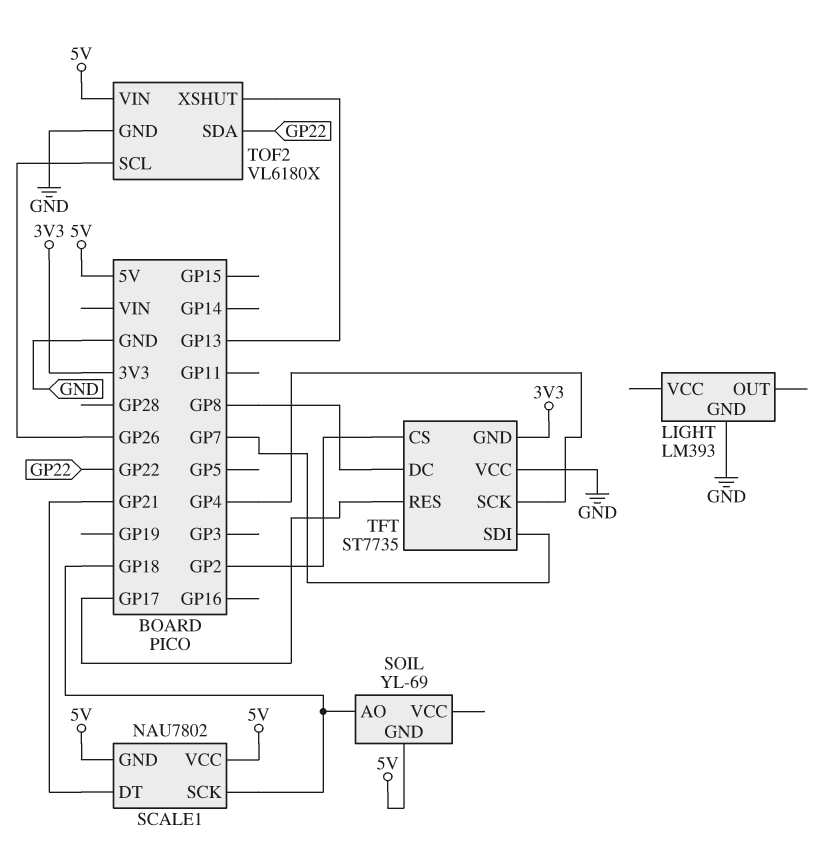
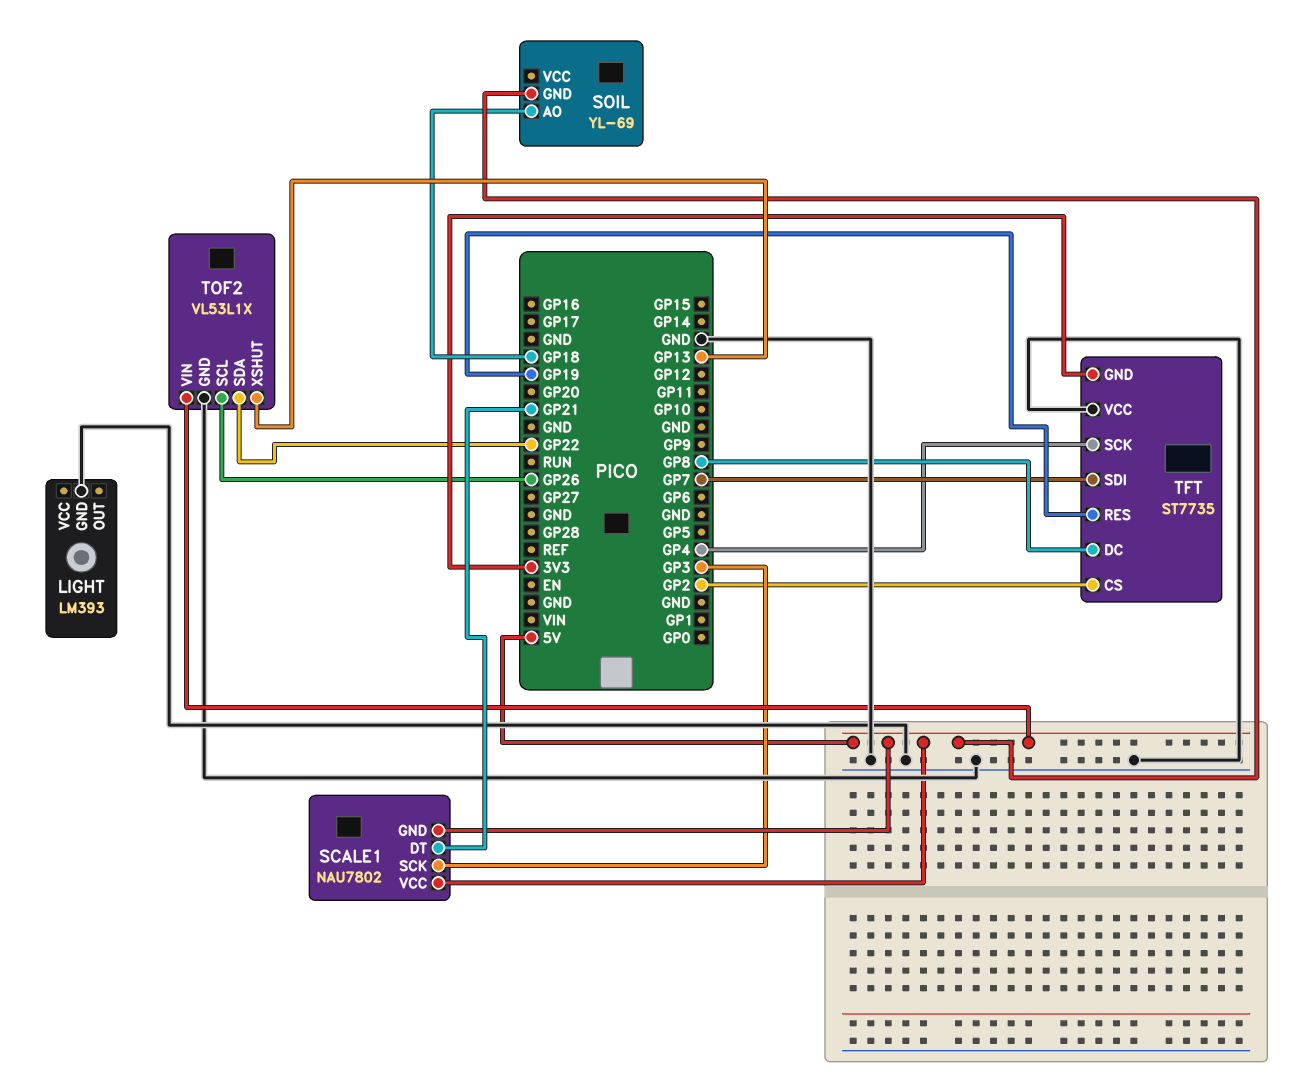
SCALE1 pin SCK: GP18 -> GP3
TFT pin RES: GP17 -> GP19
TOF2: VL6180X -> VL53L1X

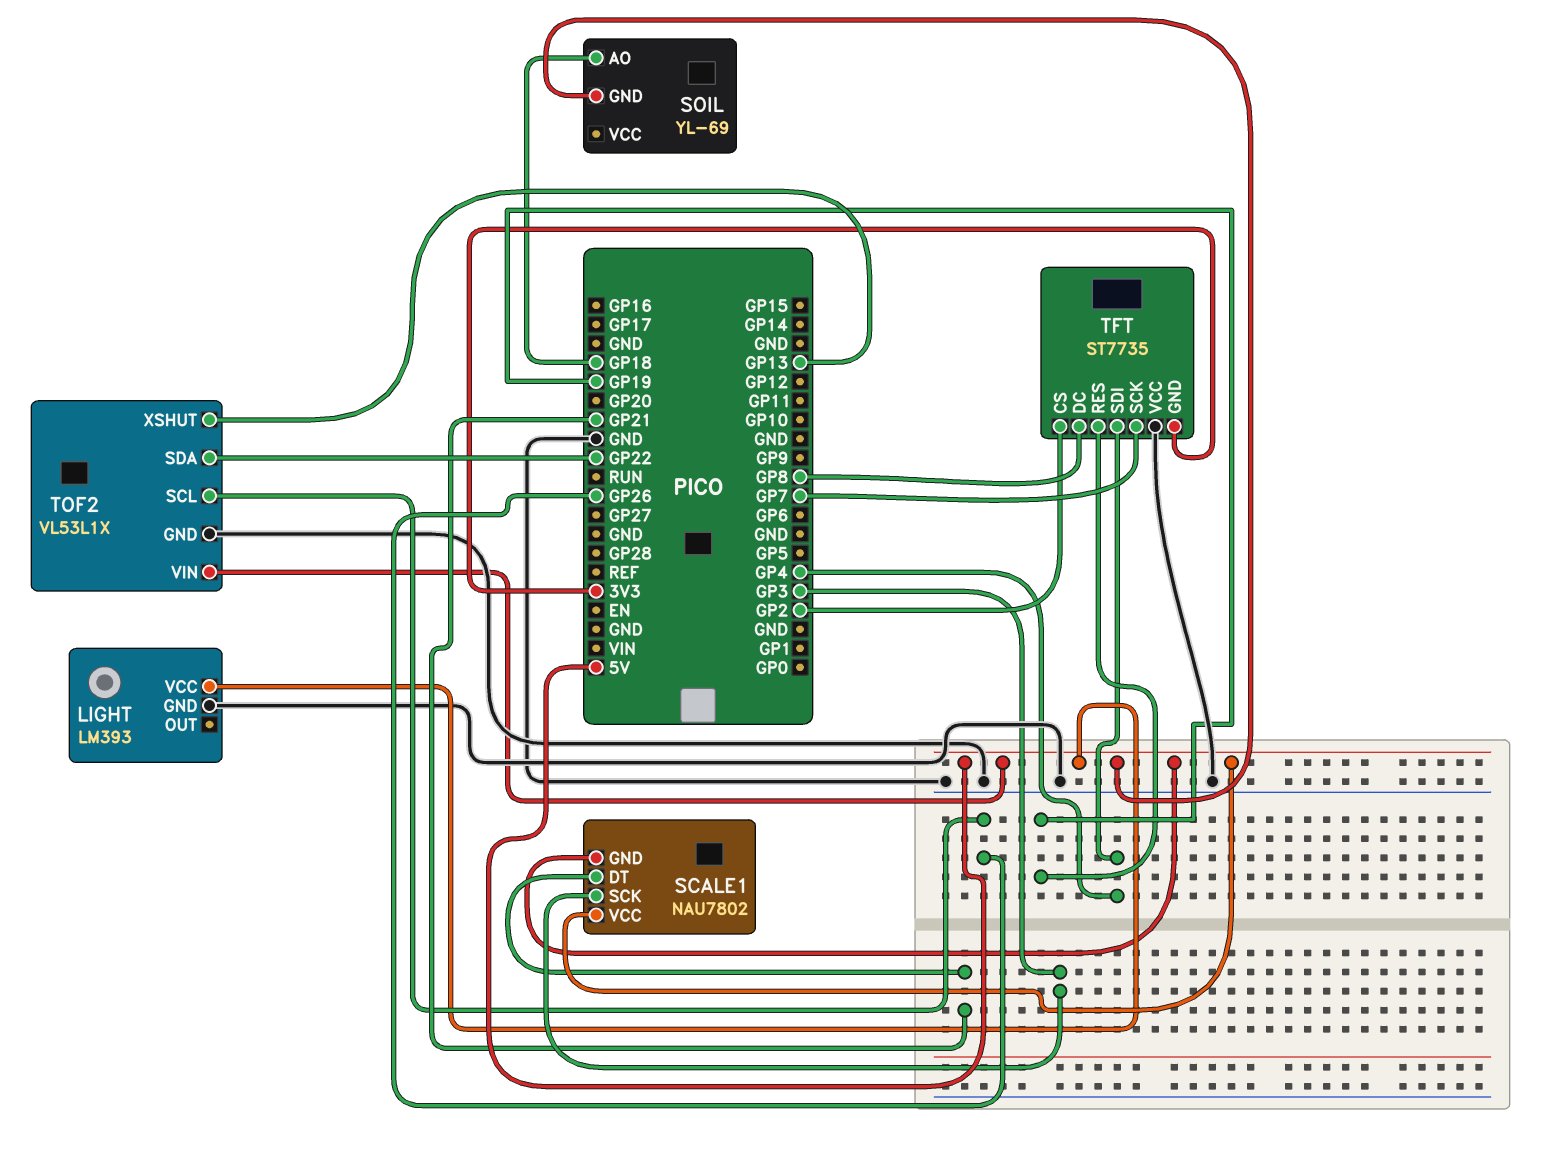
LIGHT pin VCC: none -> 5V
TFT pin SCK: GP4 -> GP7
TFT pin SDI: GP7 -> GP4

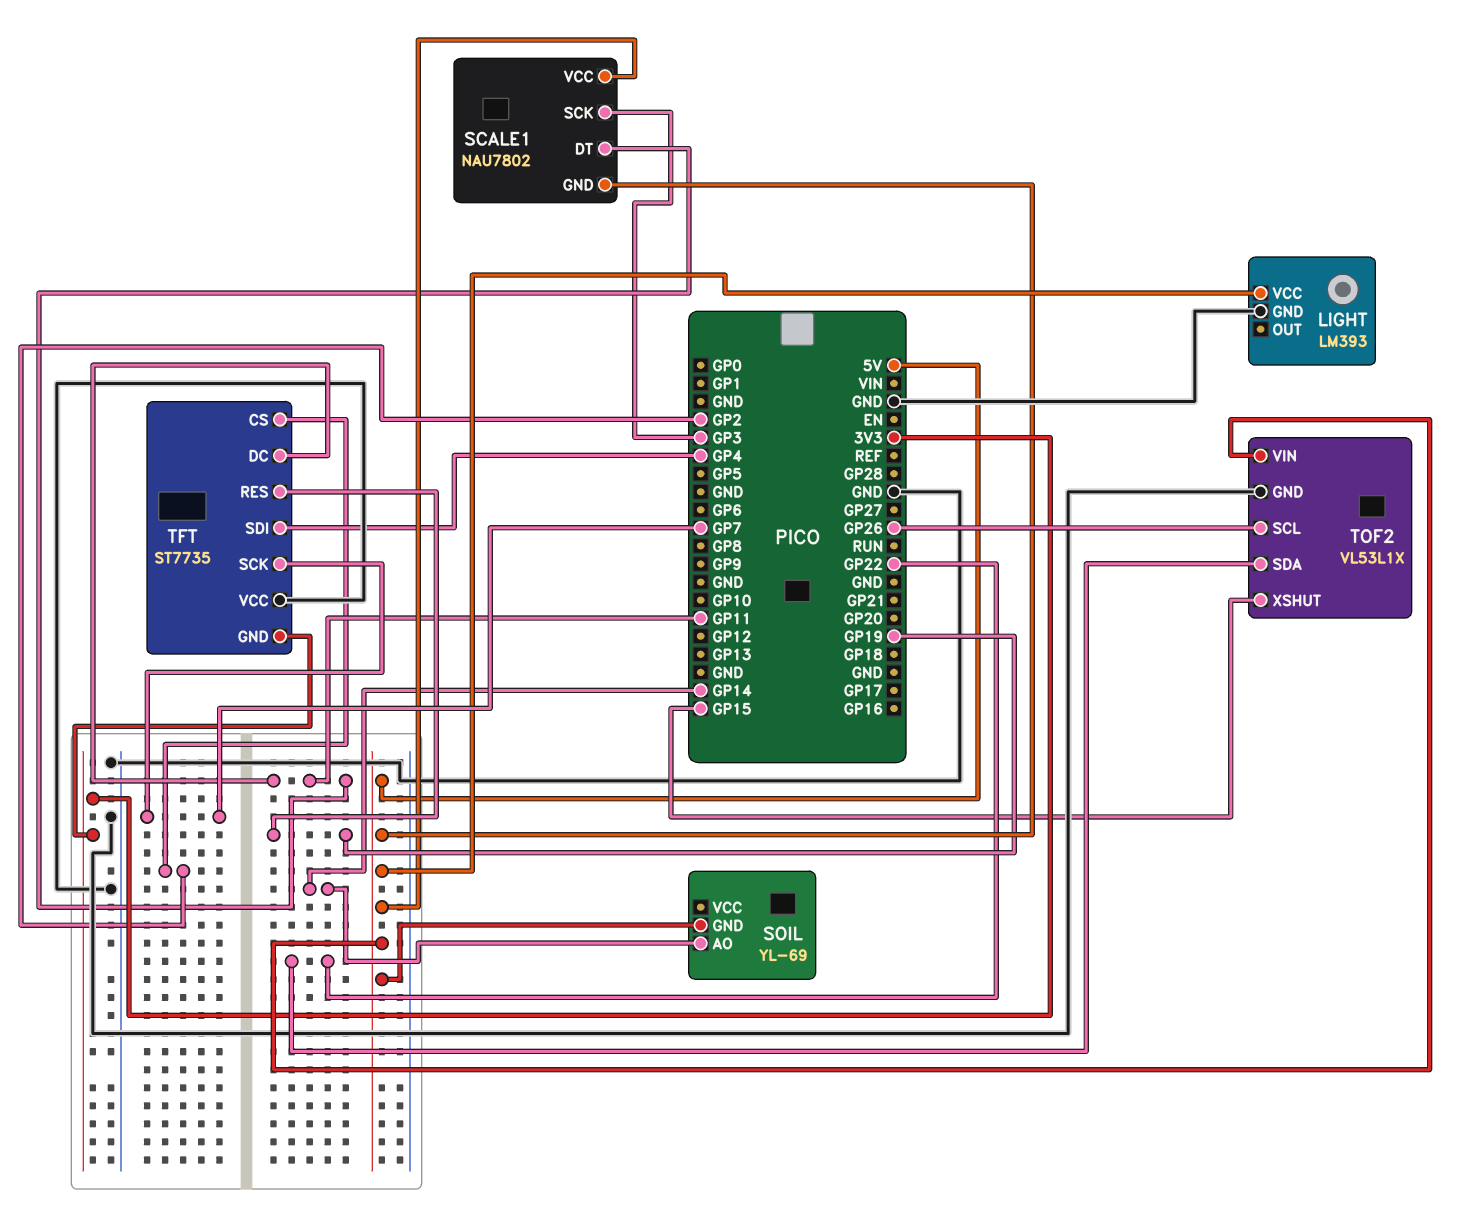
SCALE1 pin DT: GP21 -> GP11
SOIL pin AO: GP18 -> GP14
TFT pin DC: GP8 -> GP11
TOF2 pin XSHUT: GP13 -> GP15

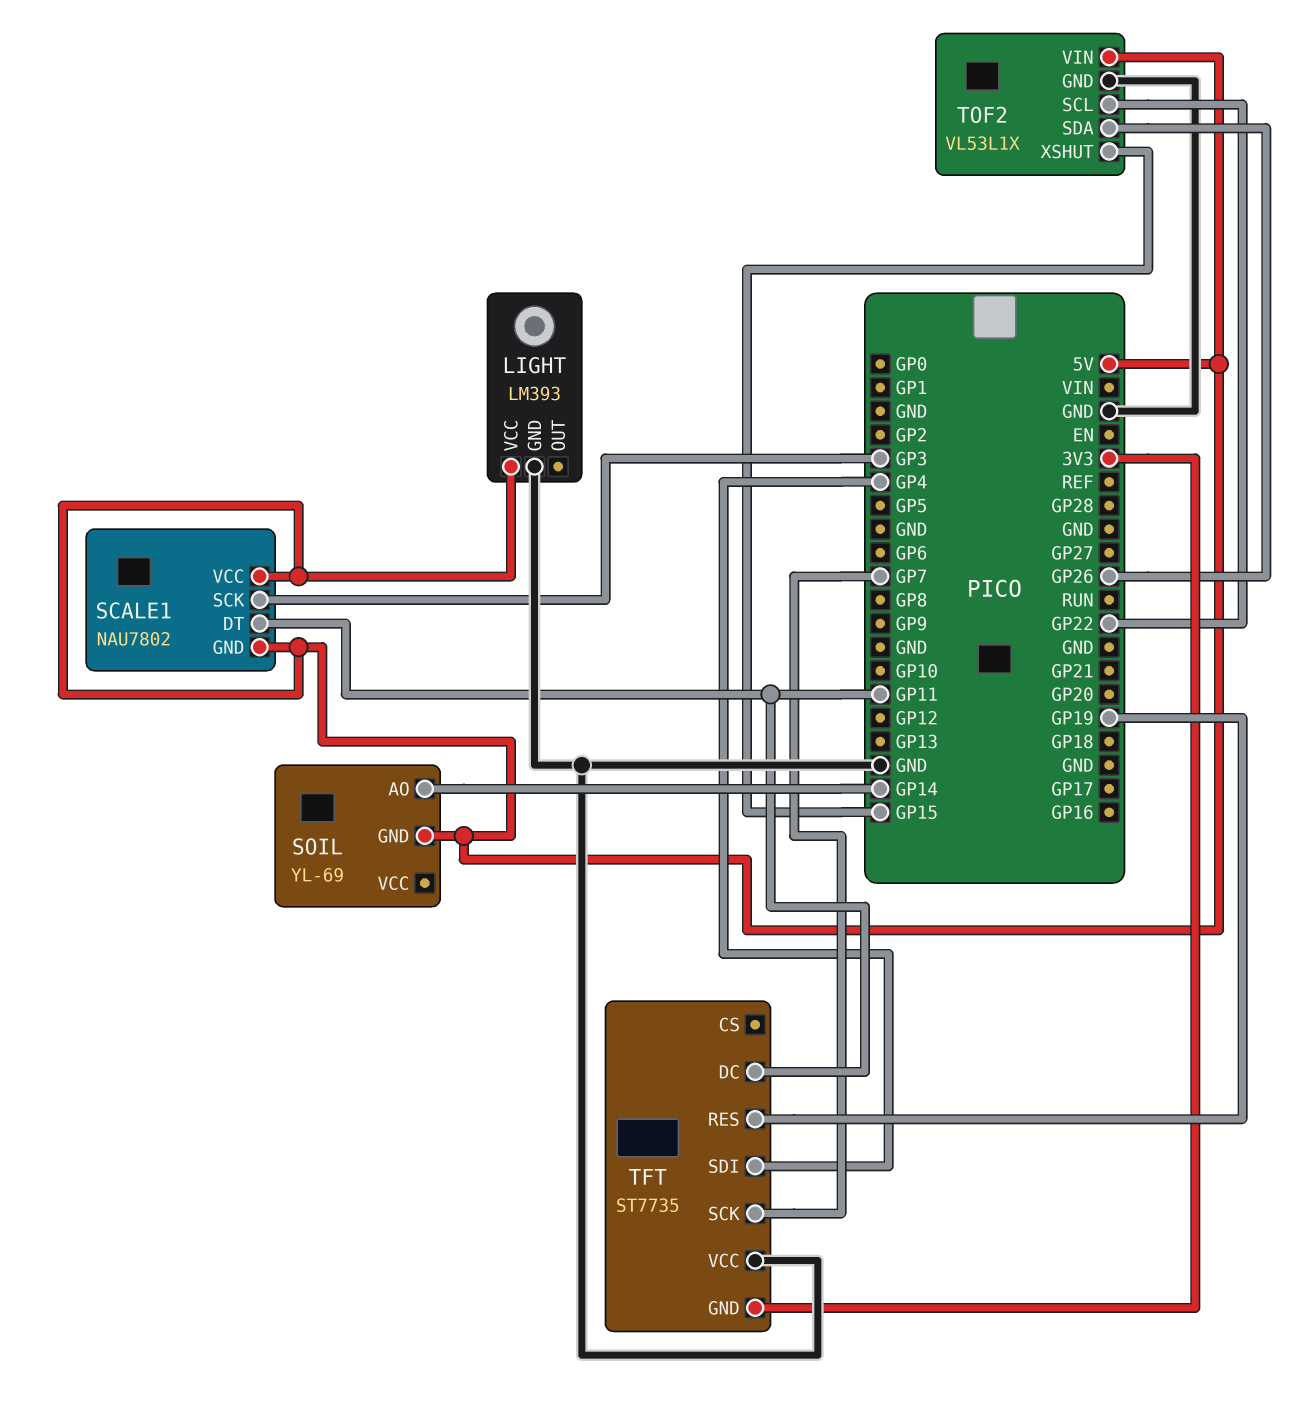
TFT pin CS: GP2 -> none
TOF2 pin SCL: GP26 -> GP22
TOF2 pin SDA: GP22 -> GP26

